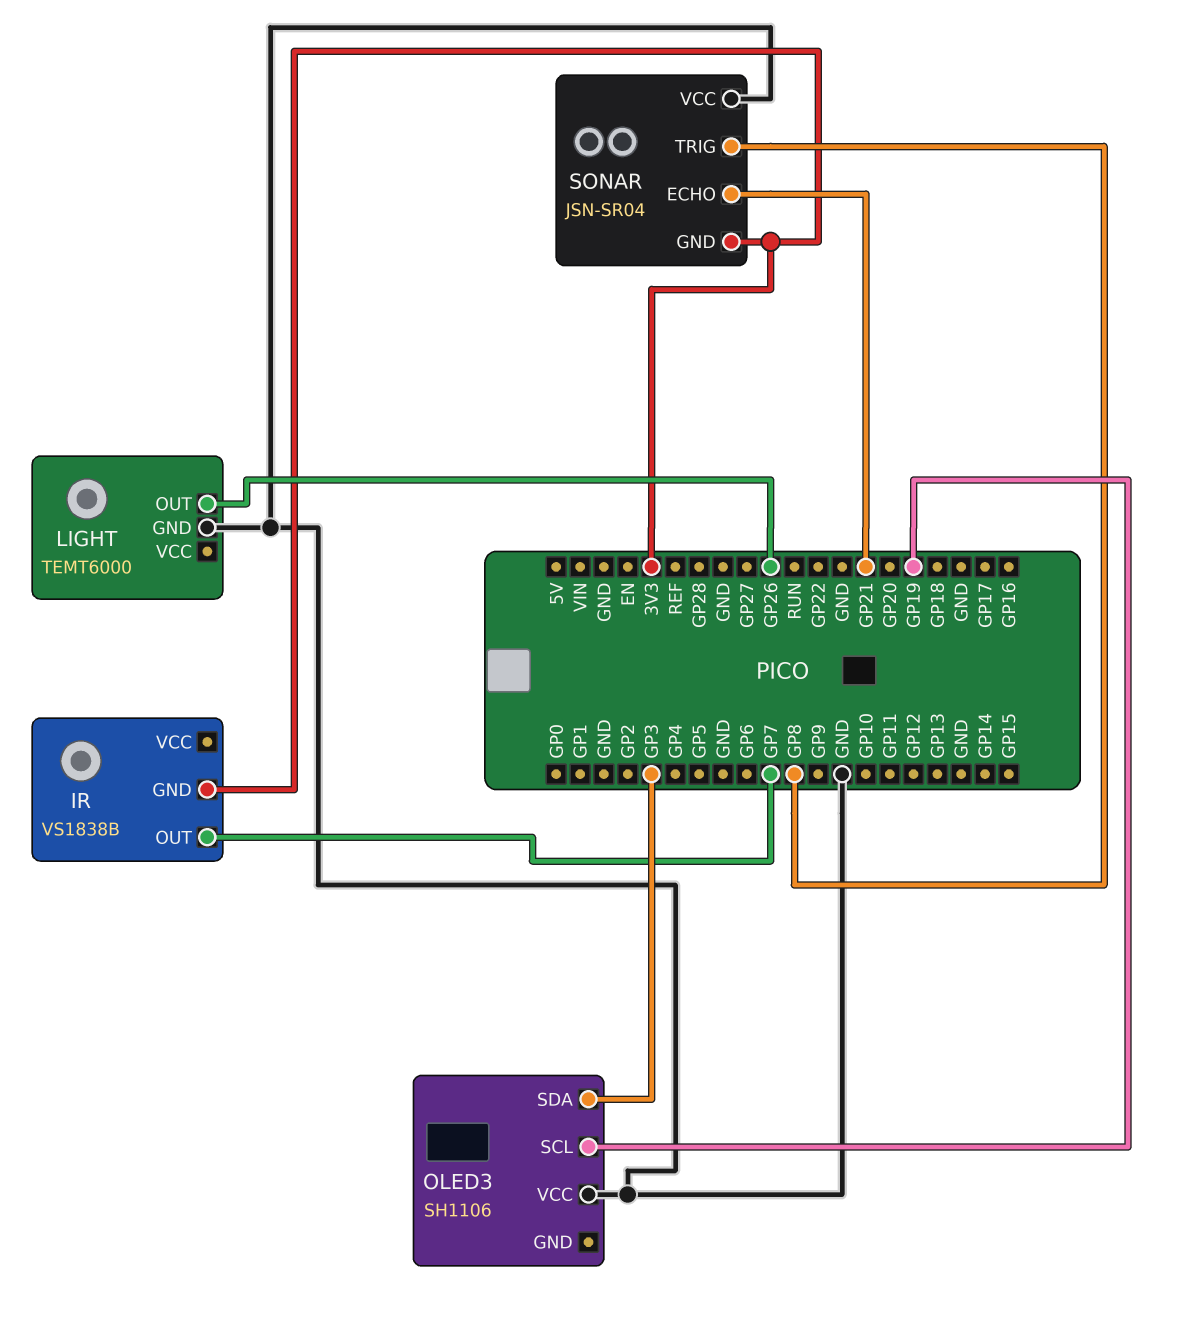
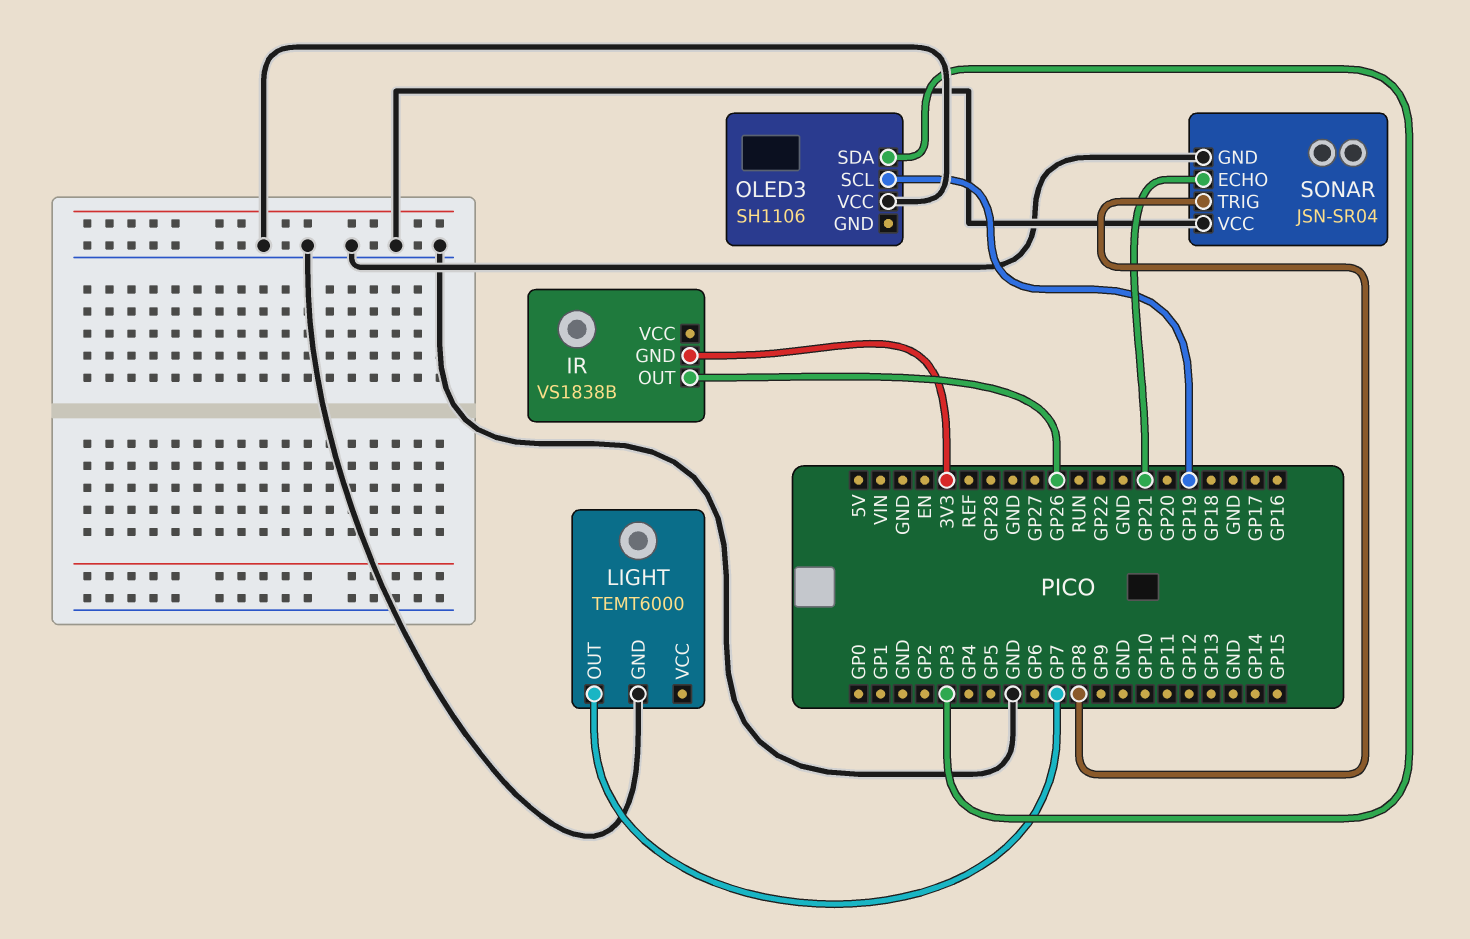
IR pin OUT: GP7 -> GP26
LIGHT pin OUT: GP26 -> GP7
SONAR pin GND: 3V3 -> GND

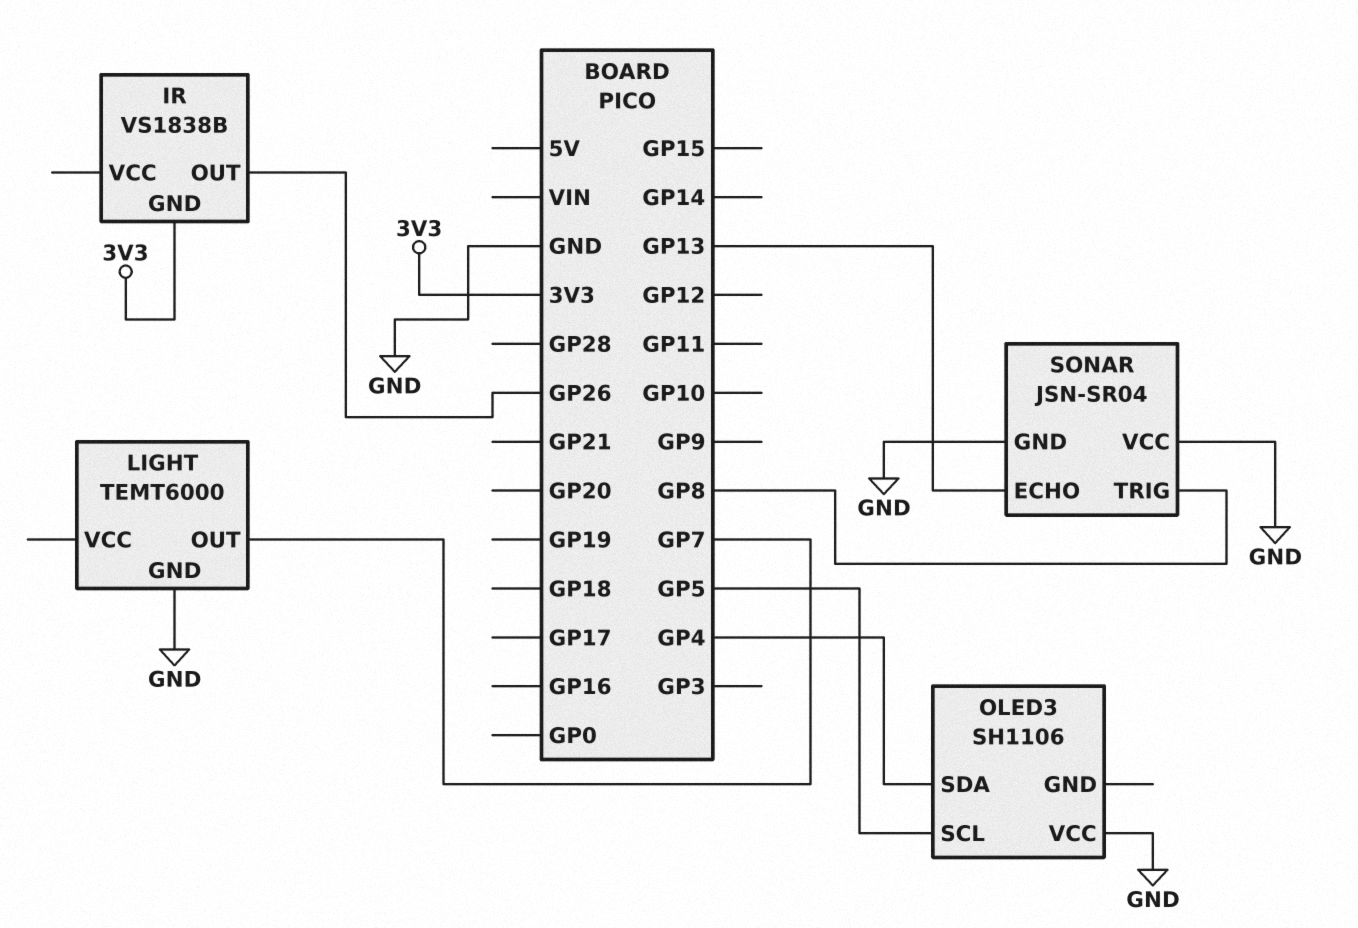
OLED3 pin SCL: GP19 -> GP5
OLED3 pin SDA: GP3 -> GP4
SONAR pin ECHO: GP21 -> GP13

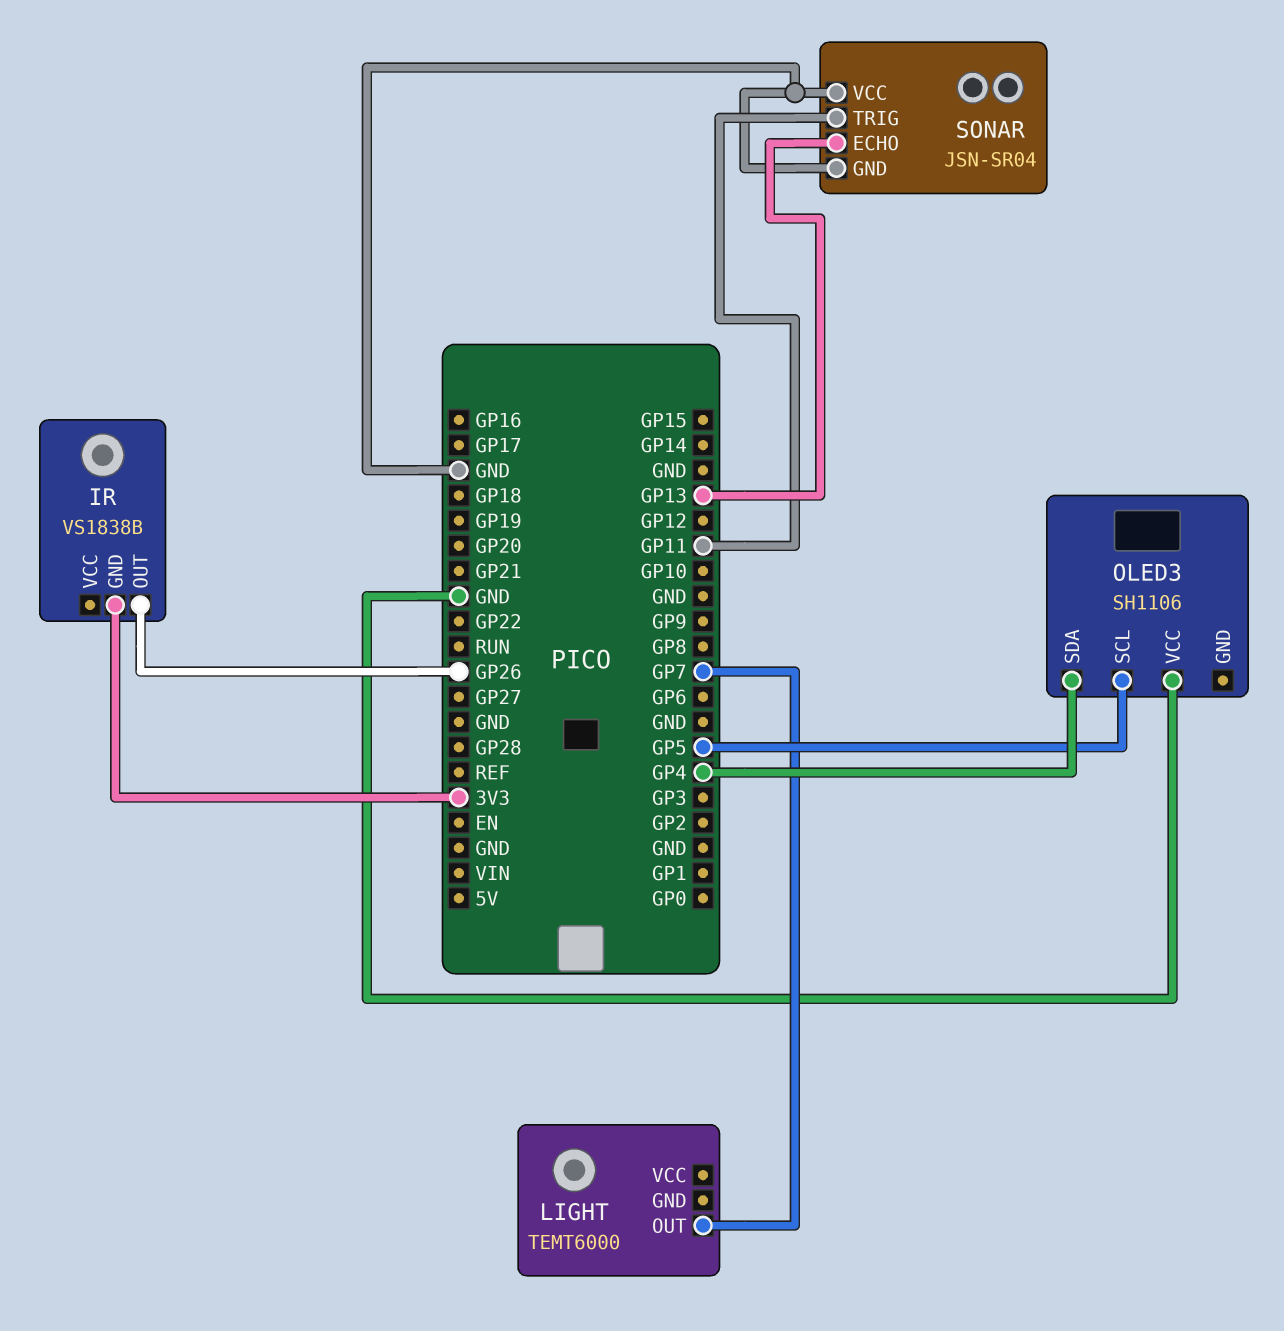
LIGHT pin GND: GND -> none
SONAR pin TRIG: GP8 -> GP11

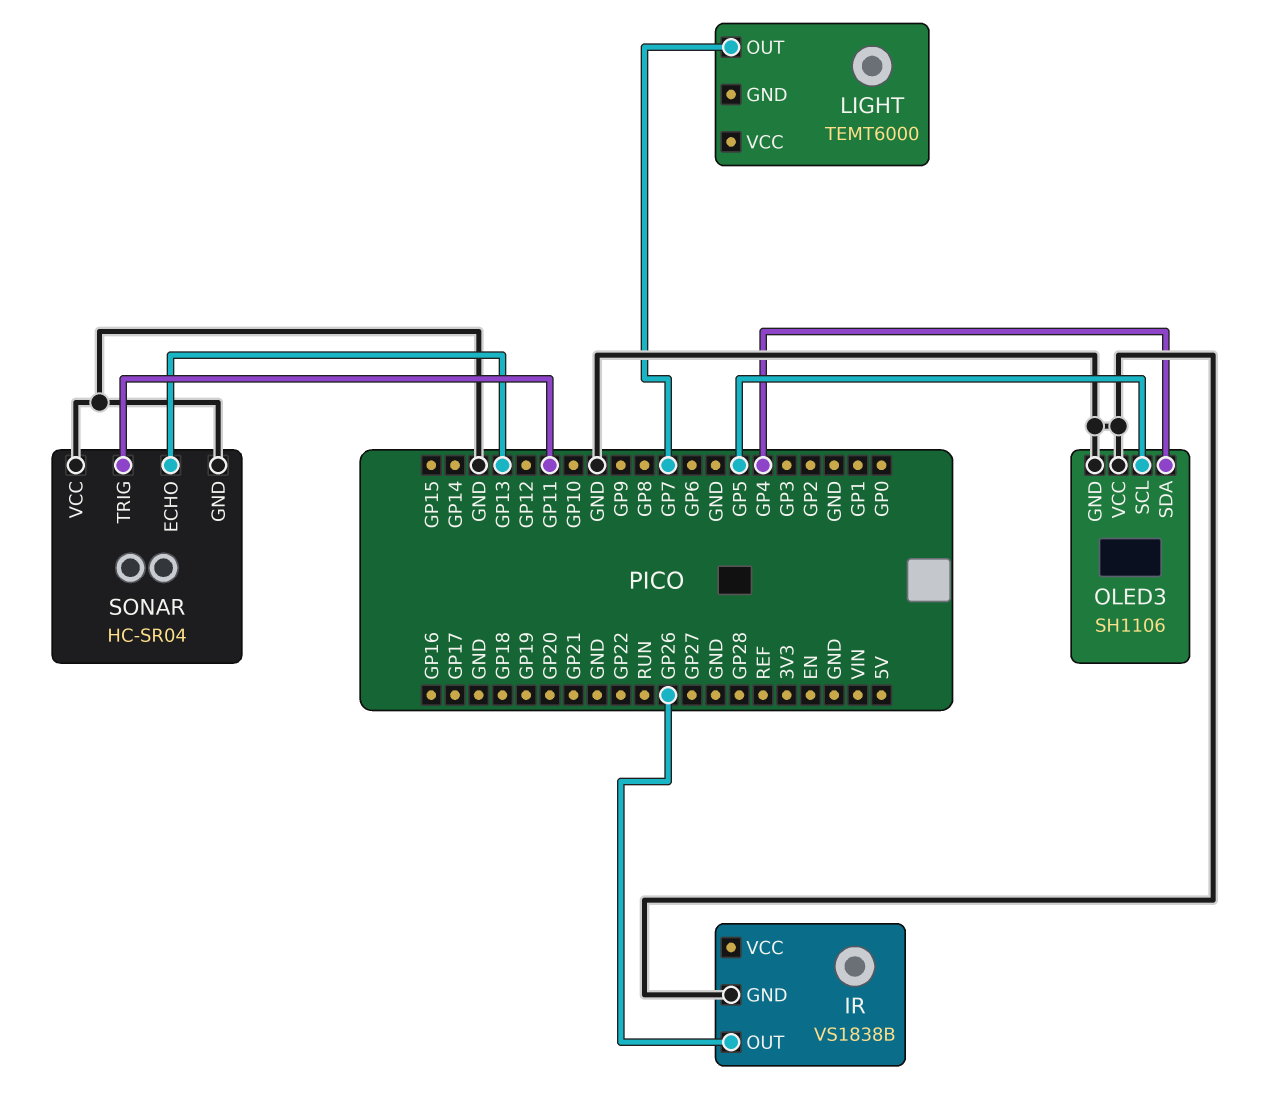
IR pin GND: 3V3 -> GND
OLED3 pin GND: none -> GND
SONAR: JSN-SR04 -> HC-SR04

